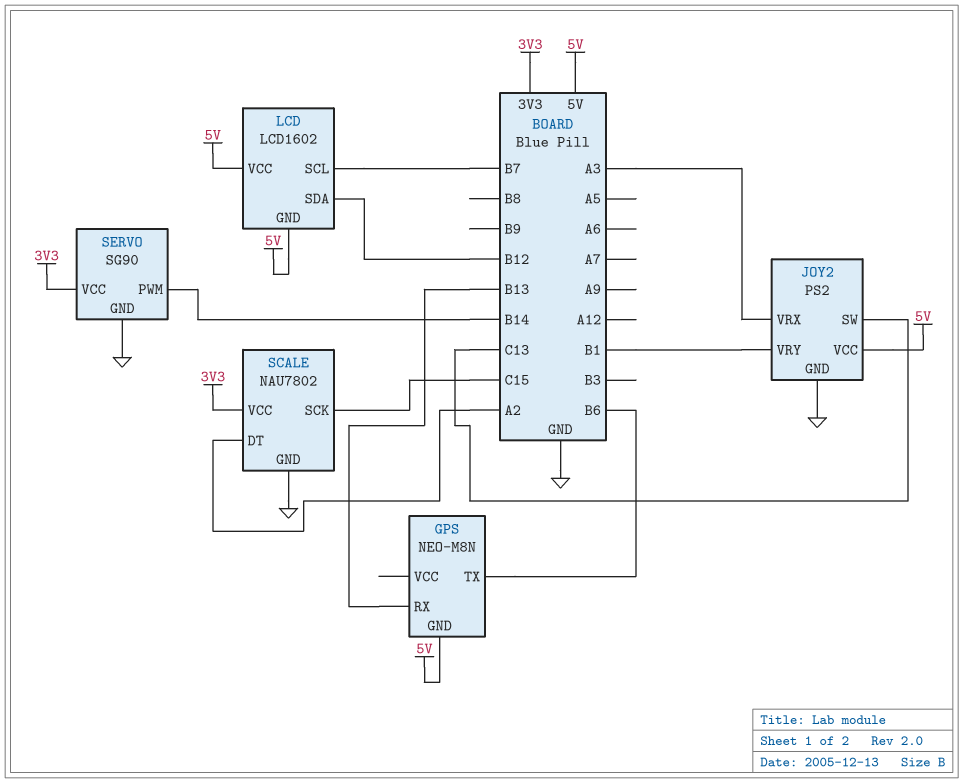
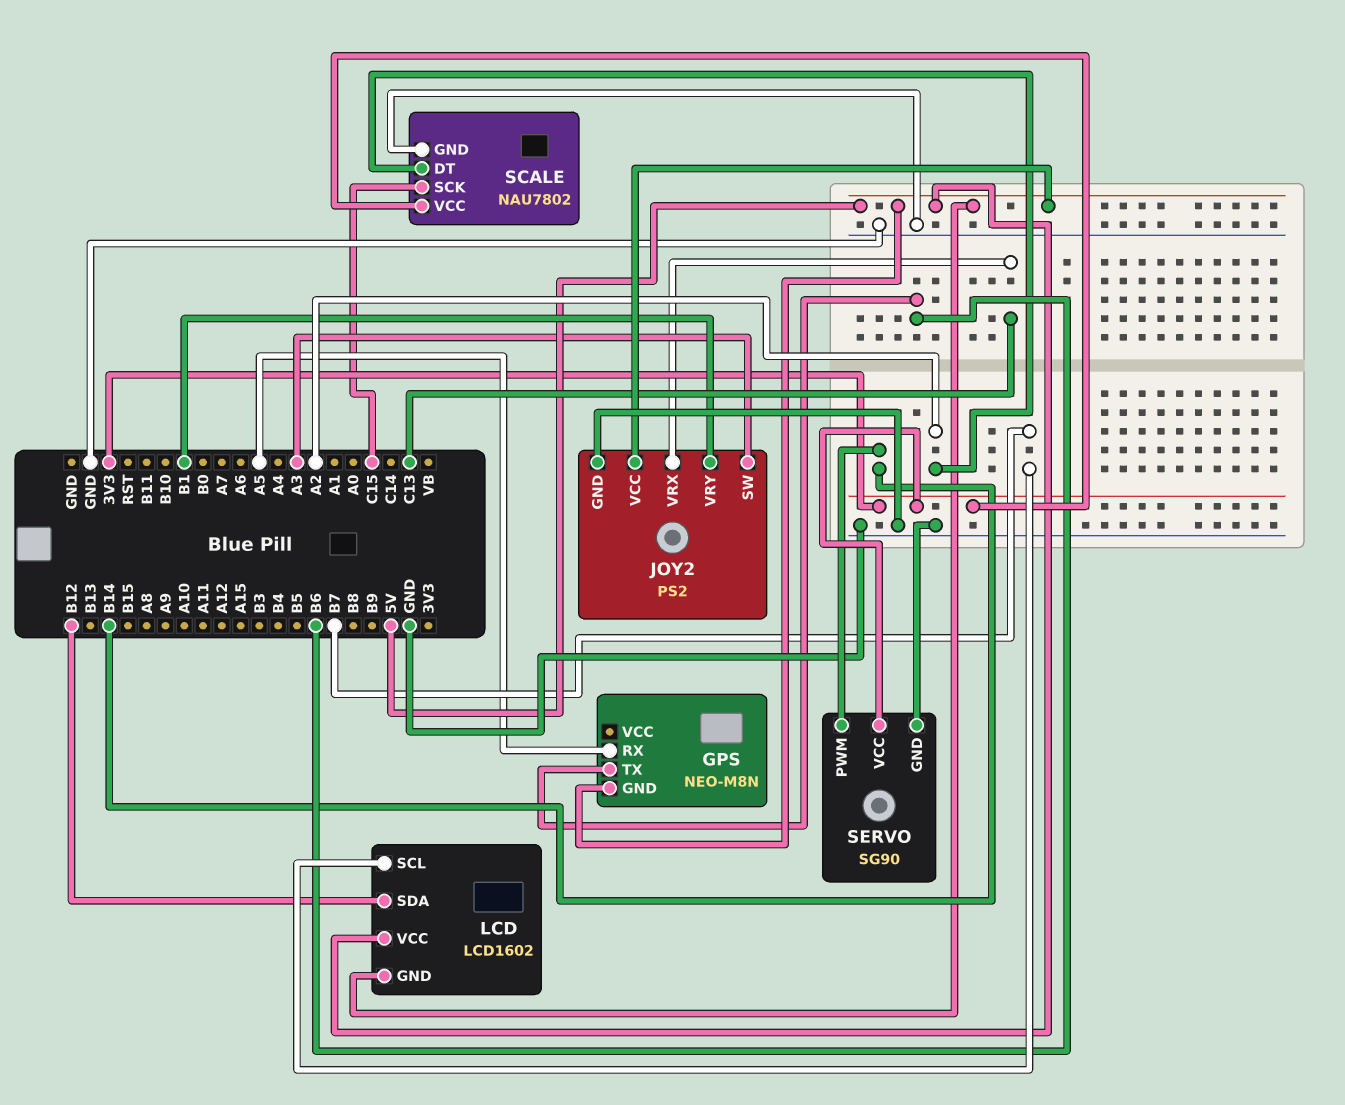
GPS pin RX: B13 -> A5
JOY2 pin SW: C13 -> A3
JOY2 pin VRX: A3 -> C13

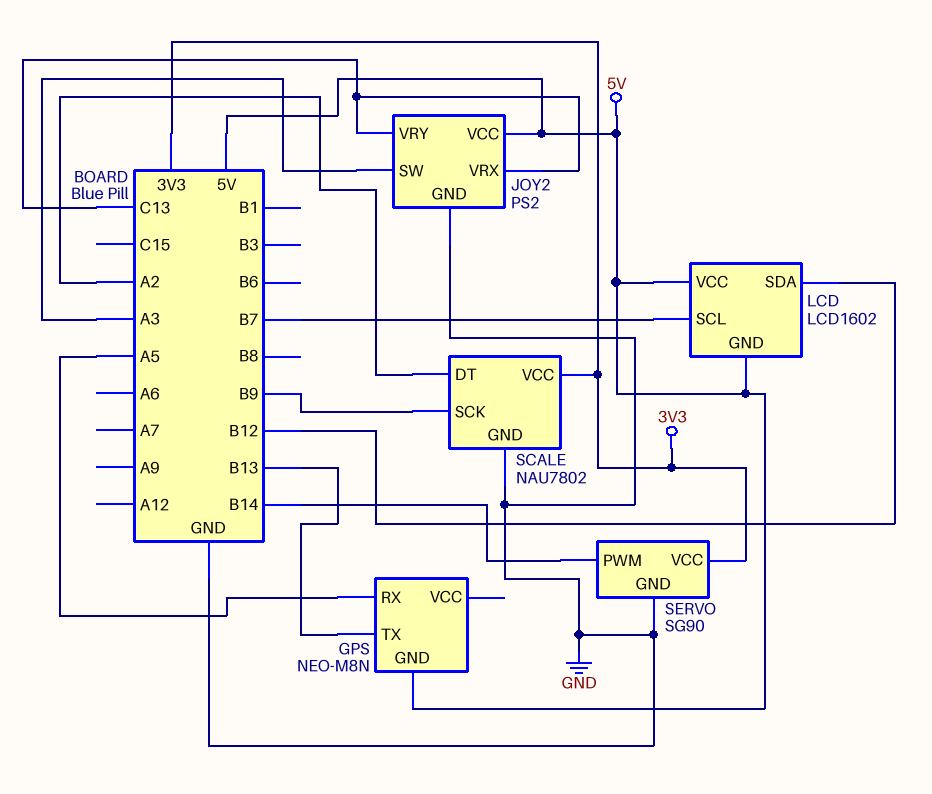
GPS pin TX: B6 -> B13
JOY2 pin VRY: B1 -> C13
SCALE pin SCK: C15 -> B9

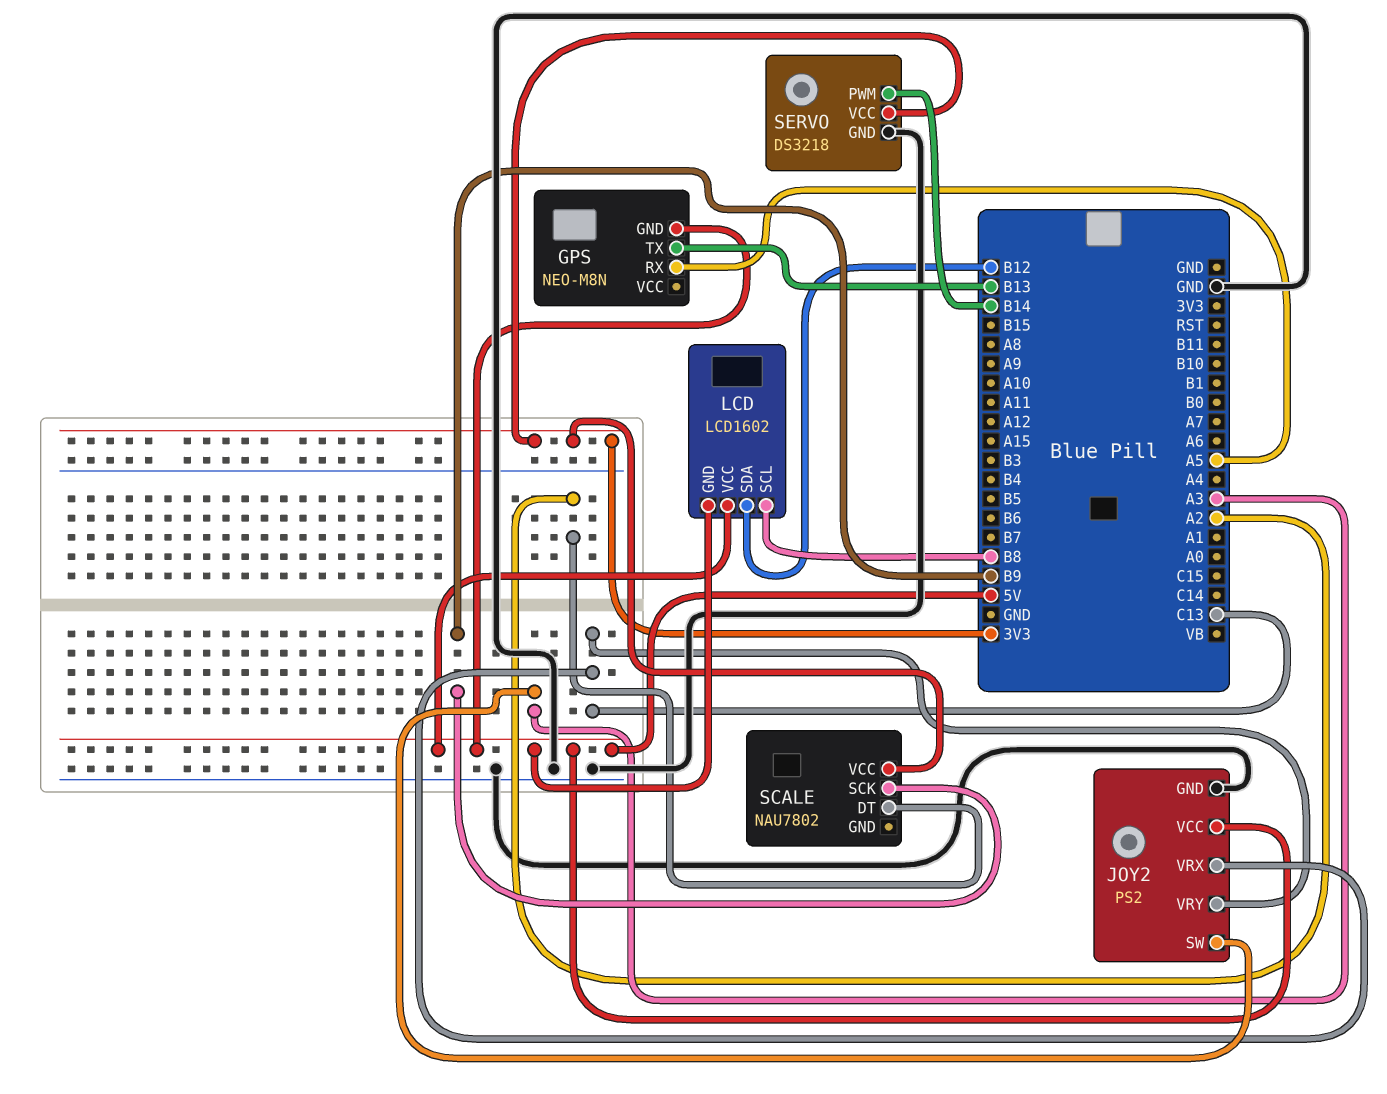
LCD pin SCL: B7 -> B8
SCALE pin GND: GND -> none
SERVO: SG90 -> DS3218

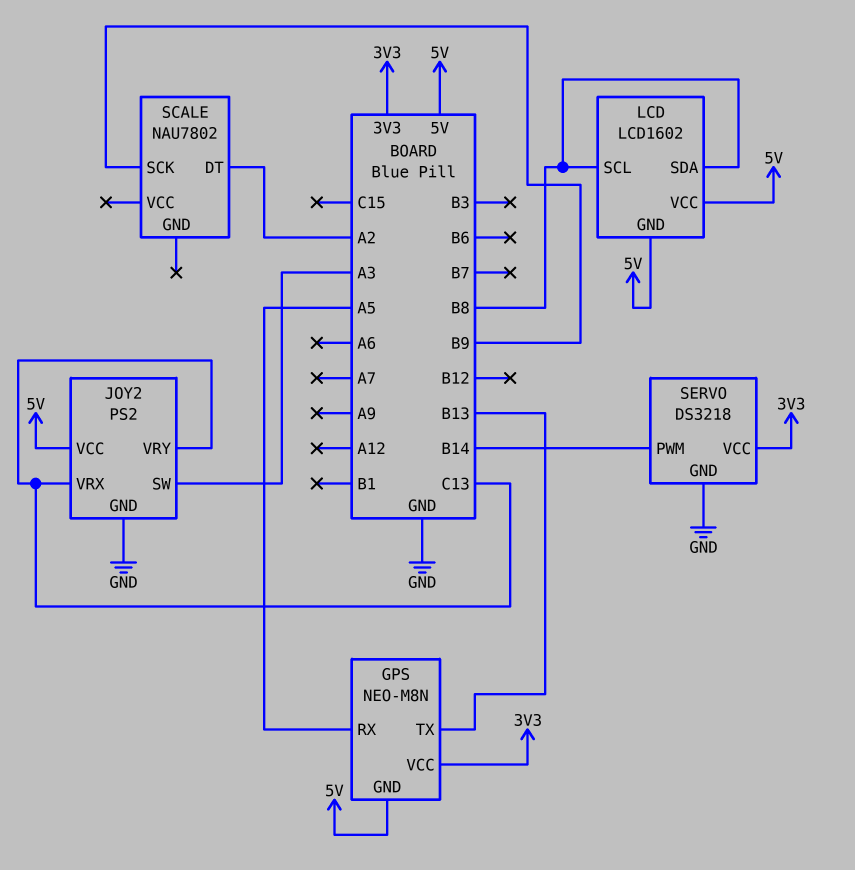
GPS pin VCC: none -> 3V3
LCD pin SDA: B12 -> B8
SCALE pin VCC: 3V3 -> none

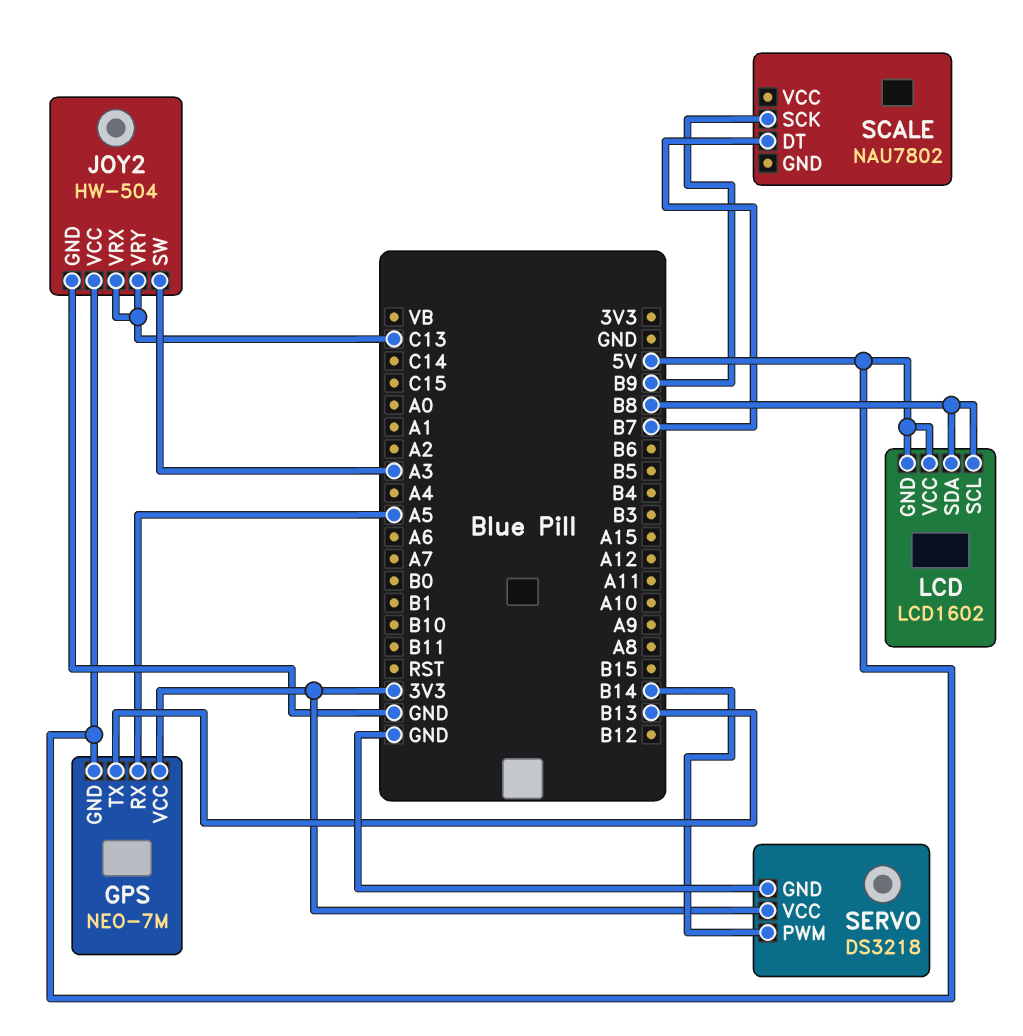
GPS: NEO-M8N -> NEO-7M
JOY2: PS2 -> HW-504
SCALE pin DT: A2 -> B7

